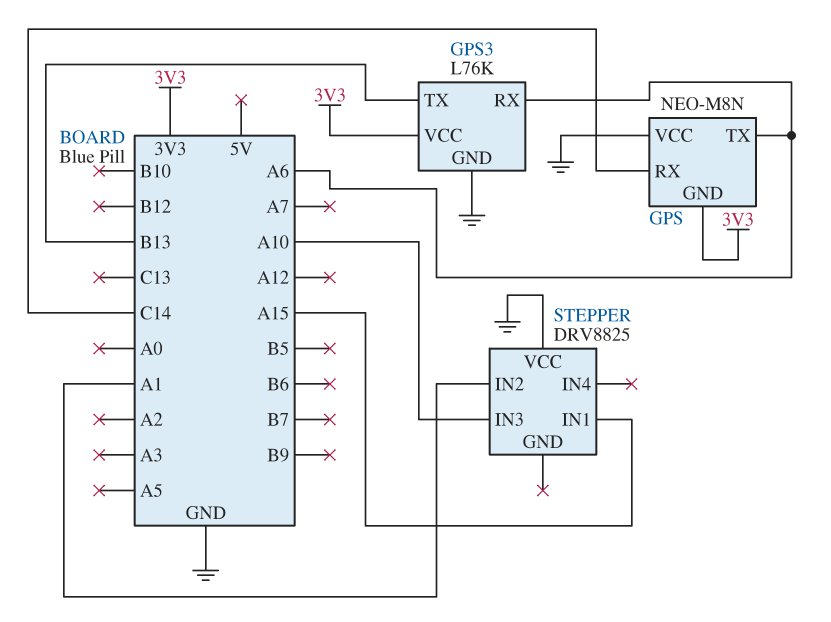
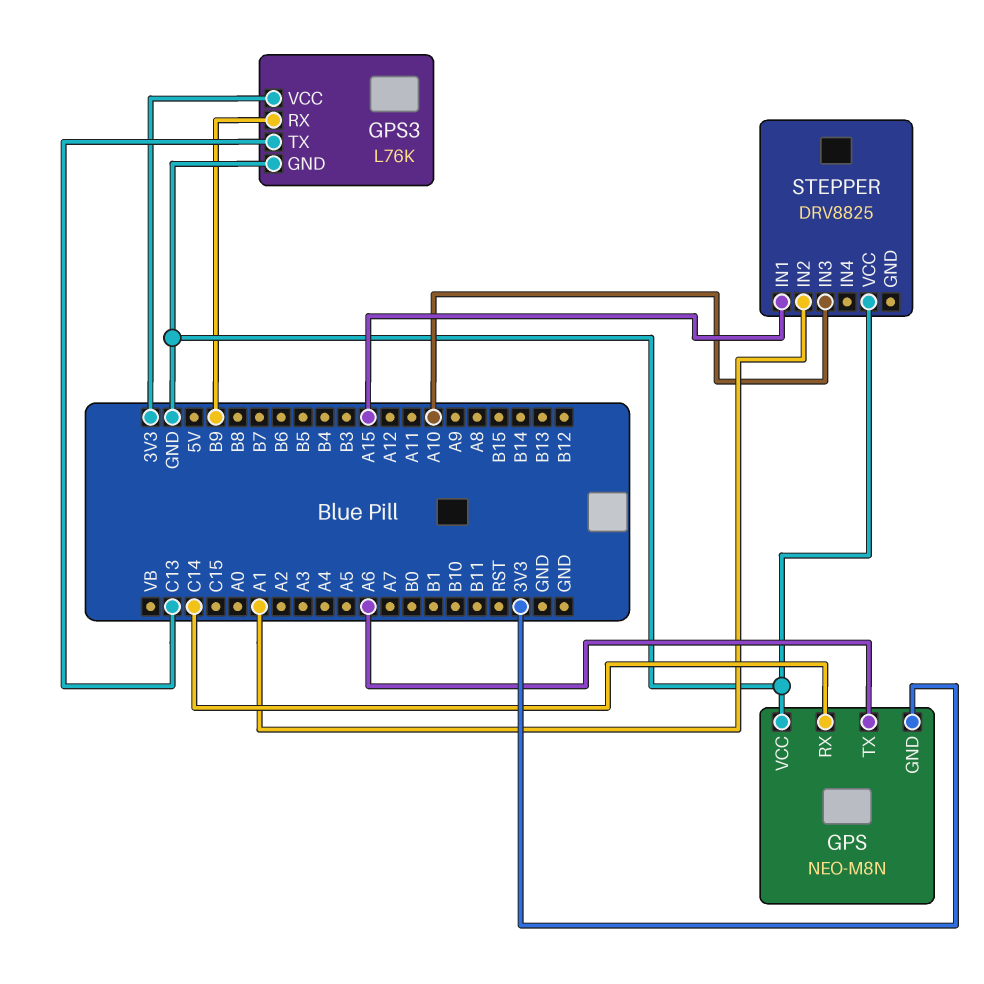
GPS3 pin RX: A6 -> B9
GPS3 pin TX: B13 -> C13

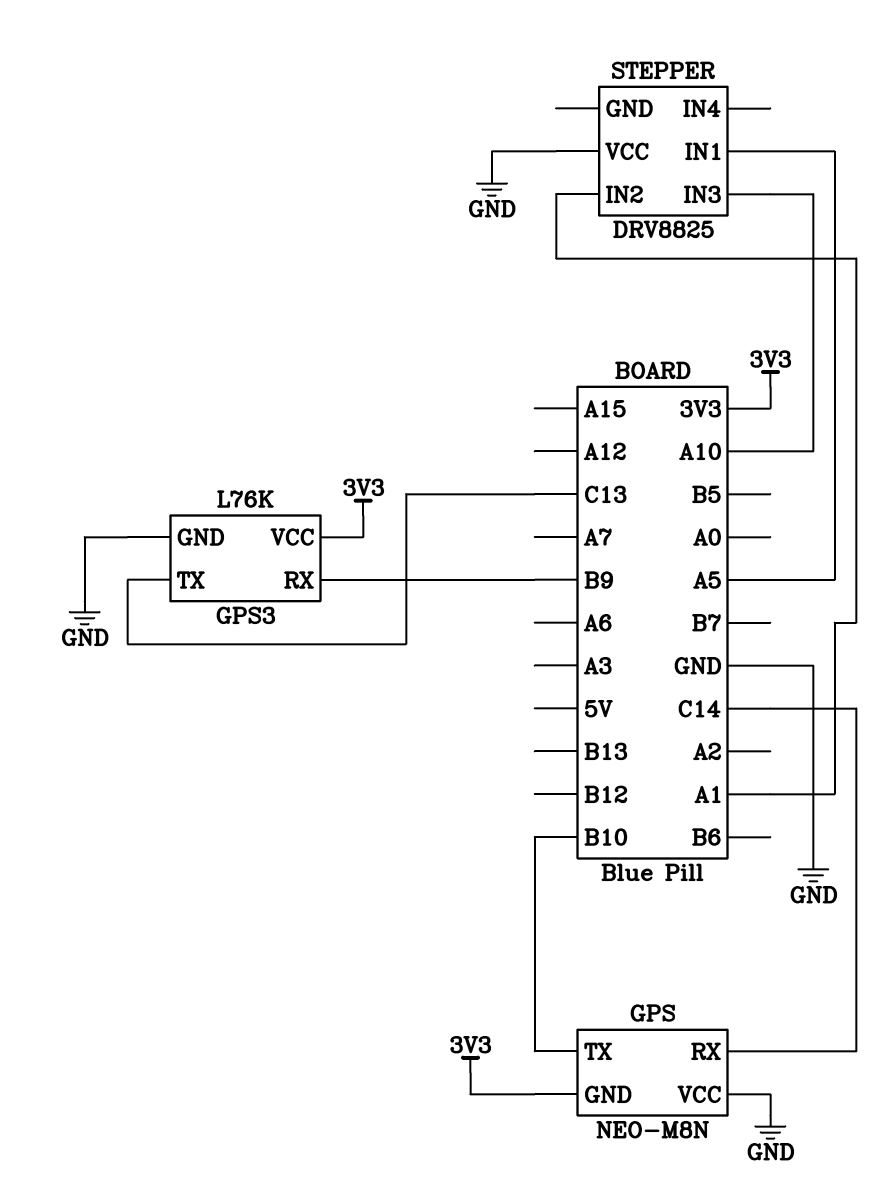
GPS pin TX: A6 -> B10
STEPPER pin IN1: A15 -> A5

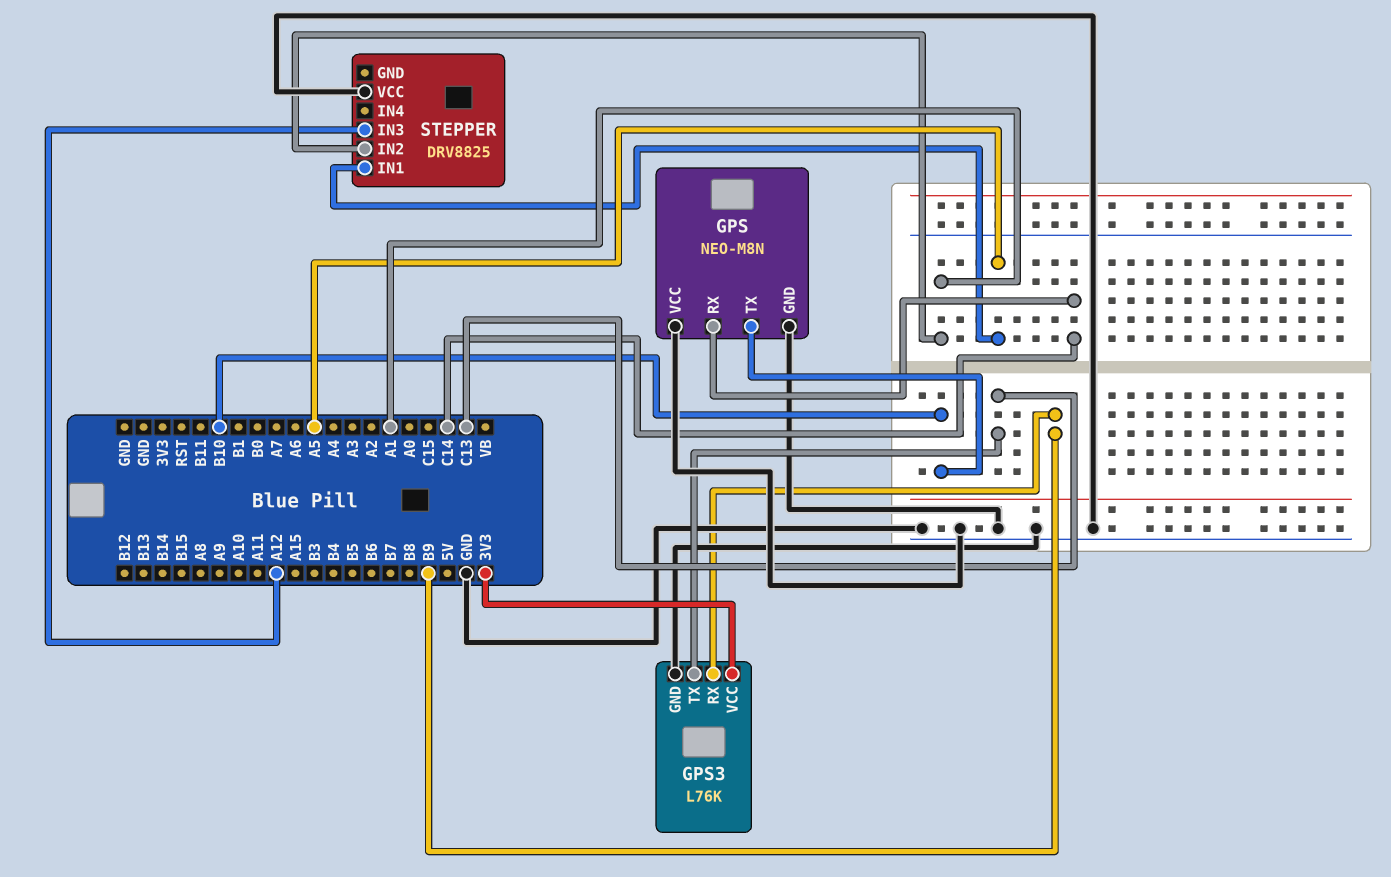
GPS pin GND: 3V3 -> GND
STEPPER pin IN3: A10 -> A12

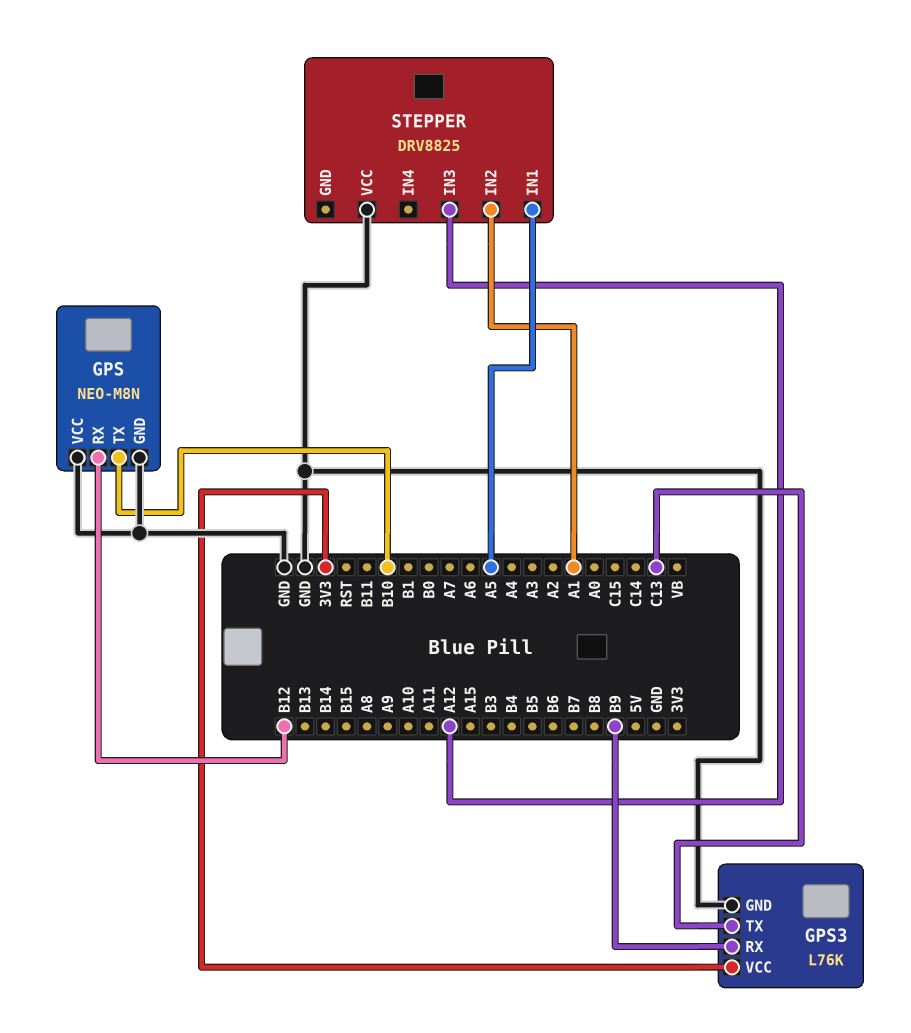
GPS pin RX: C14 -> B12

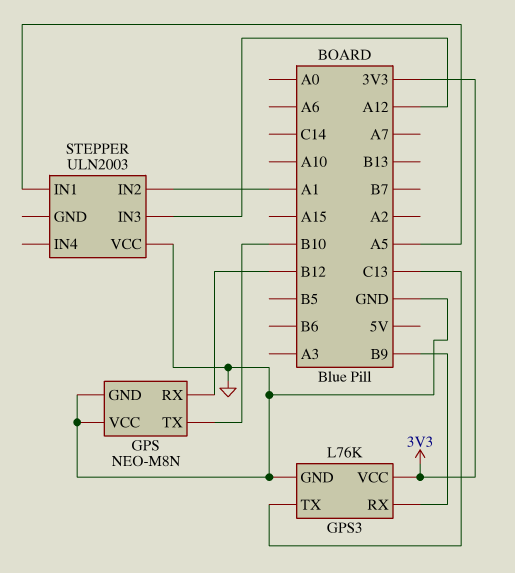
STEPPER: DRV8825 -> ULN2003

